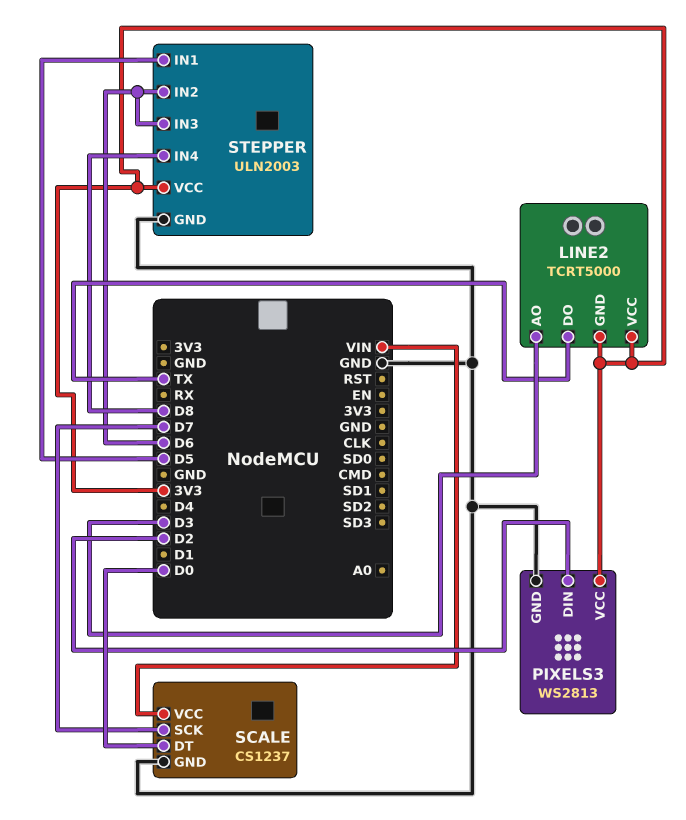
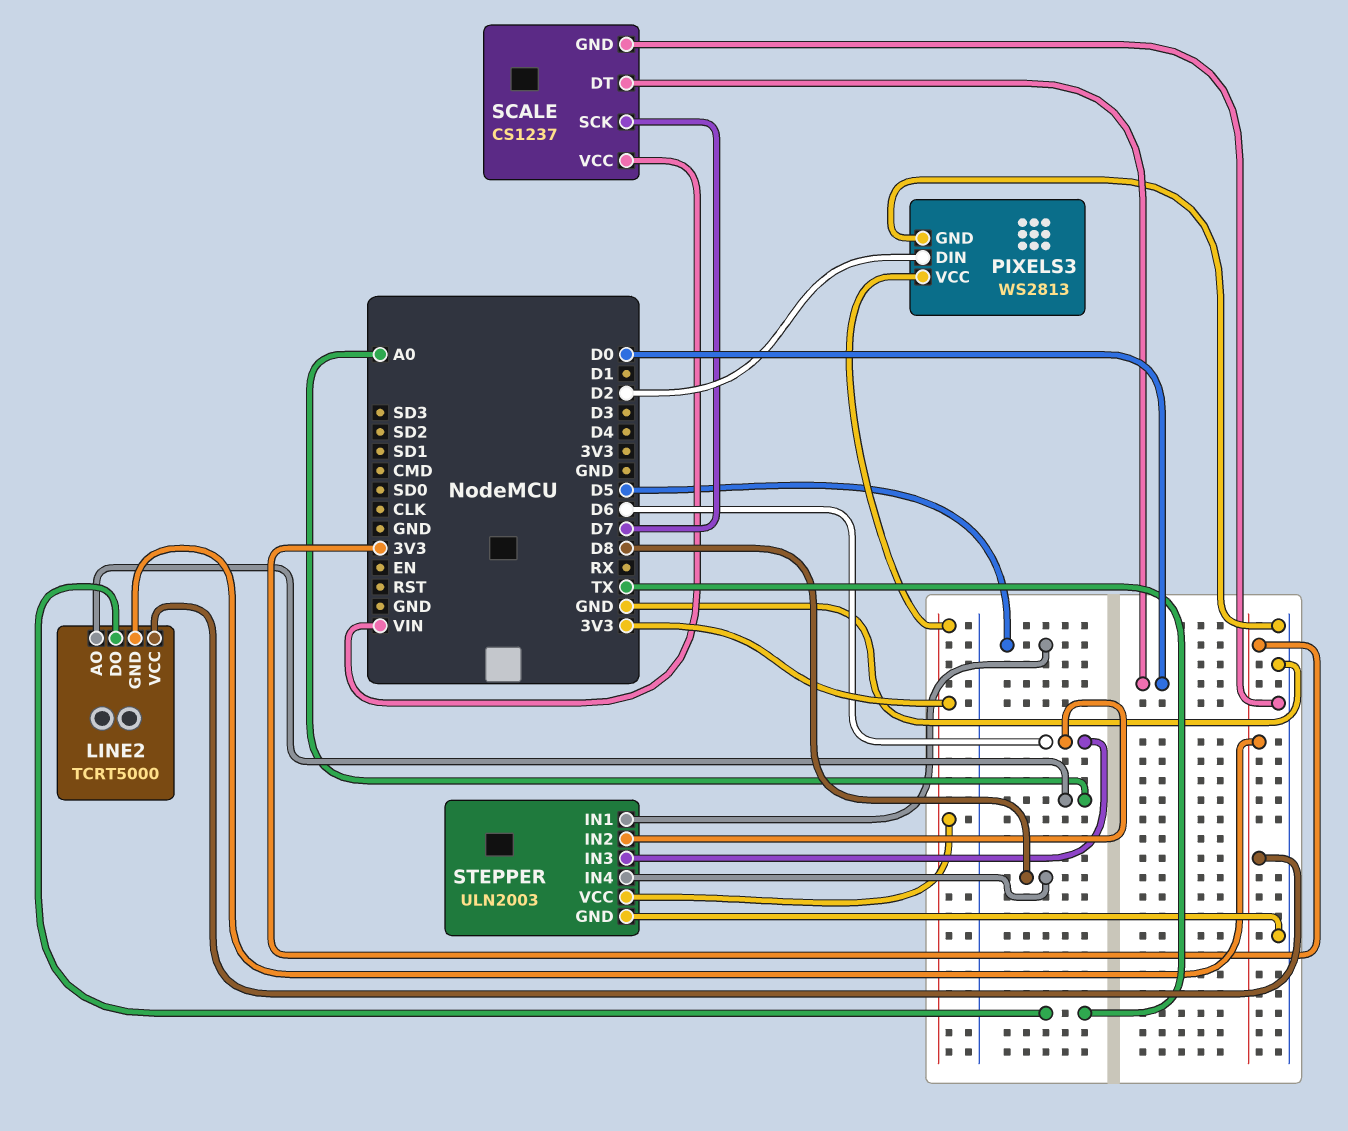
LINE2 pin AO: D3 -> A0

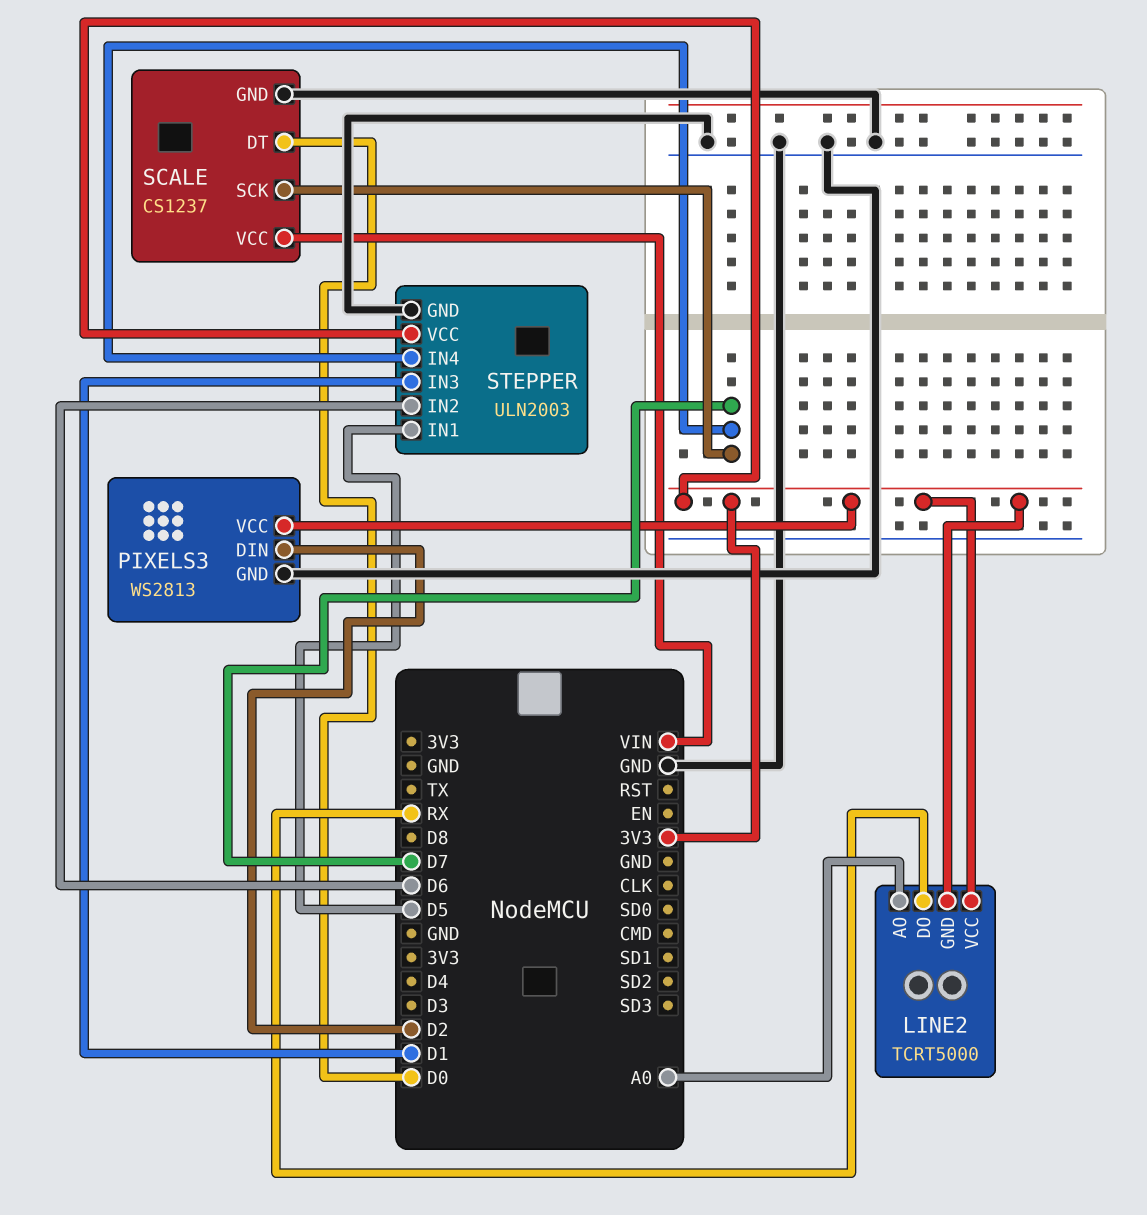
LINE2 pin DO: TX -> RX
STEPPER pin IN3: D6 -> D1
STEPPER pin IN4: D8 -> D7

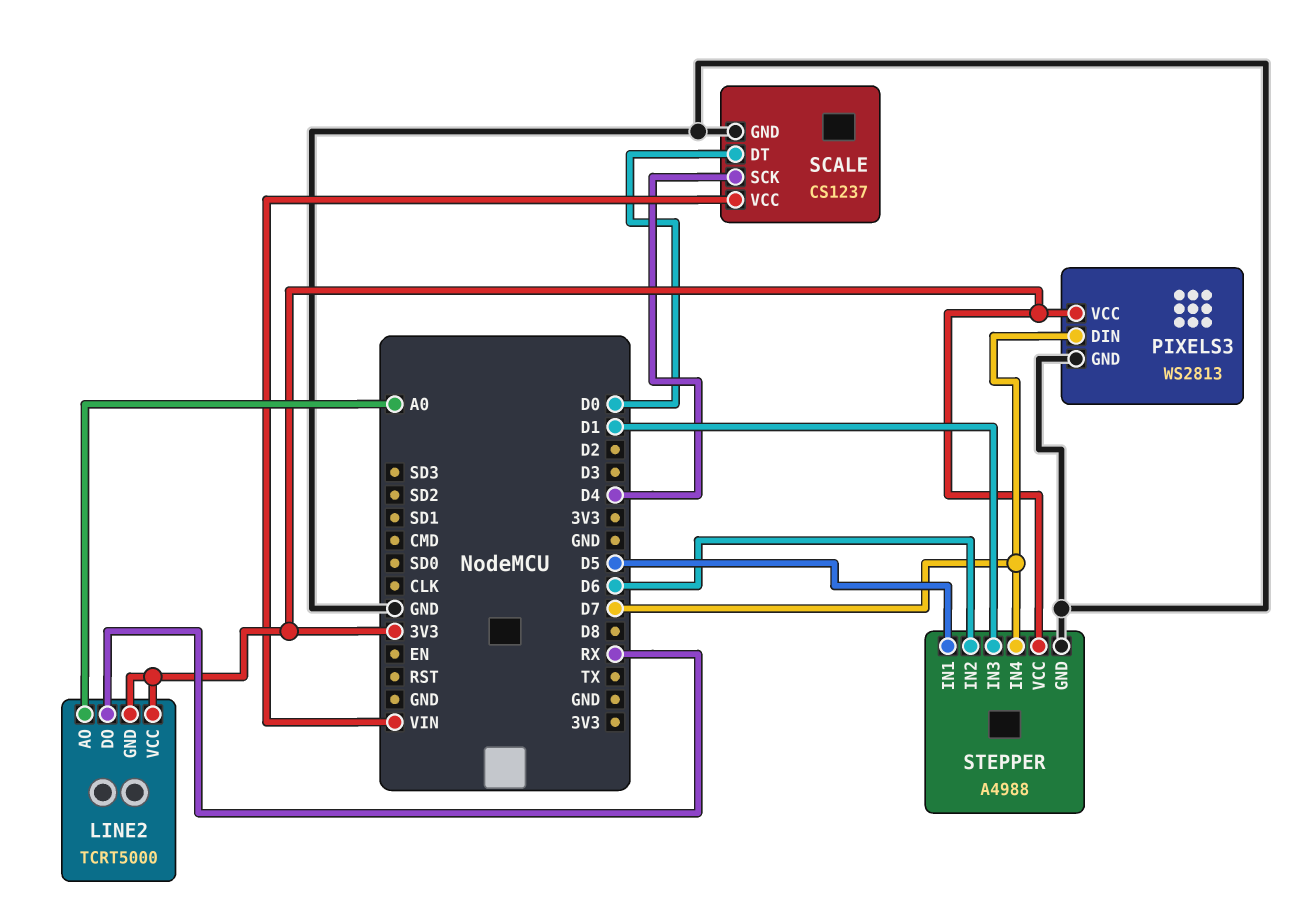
PIXELS3 pin DIN: D2 -> D7
SCALE pin SCK: D7 -> D4
STEPPER: ULN2003 -> A4988

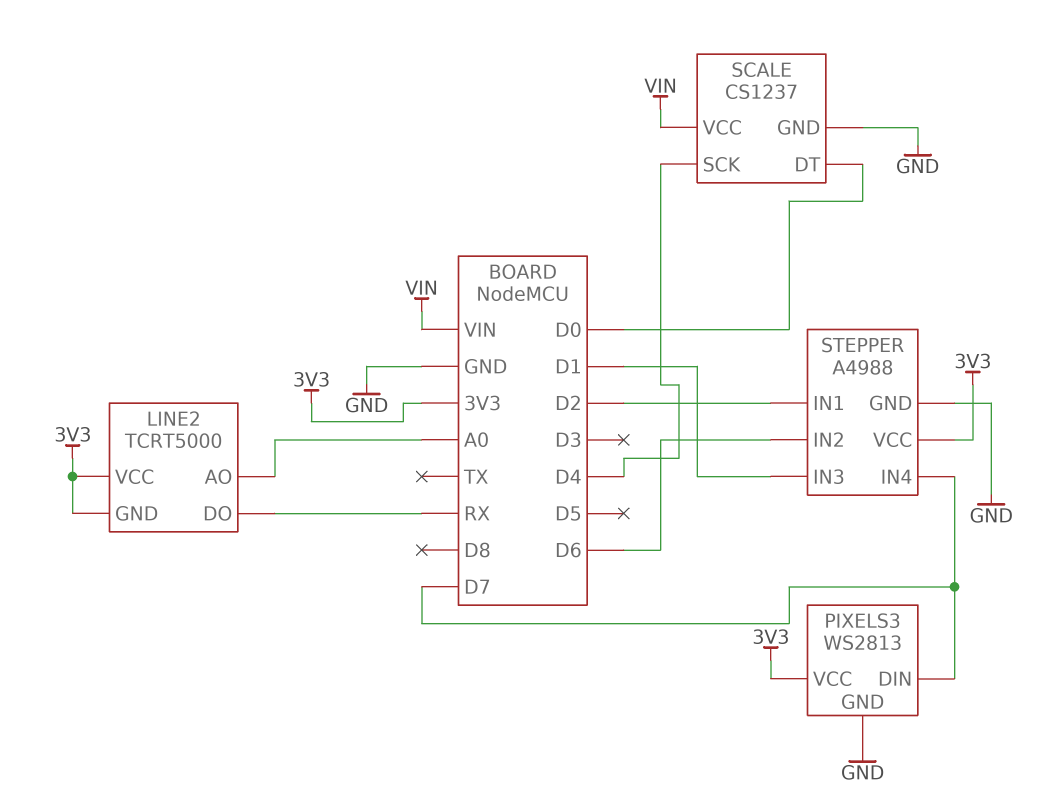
STEPPER pin IN1: D5 -> D2

